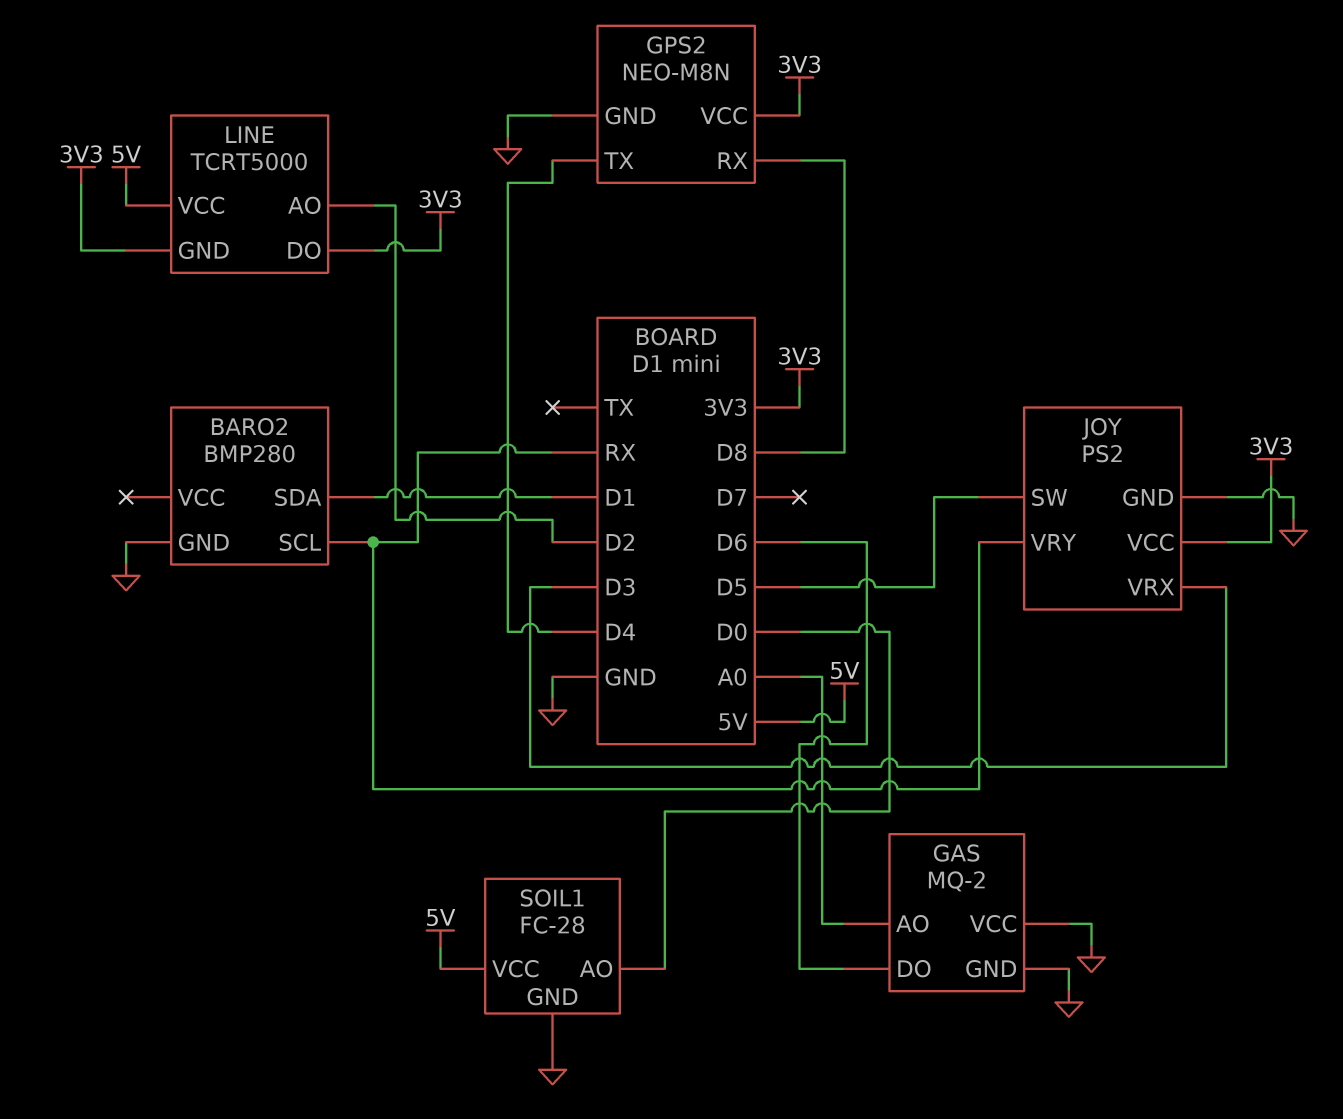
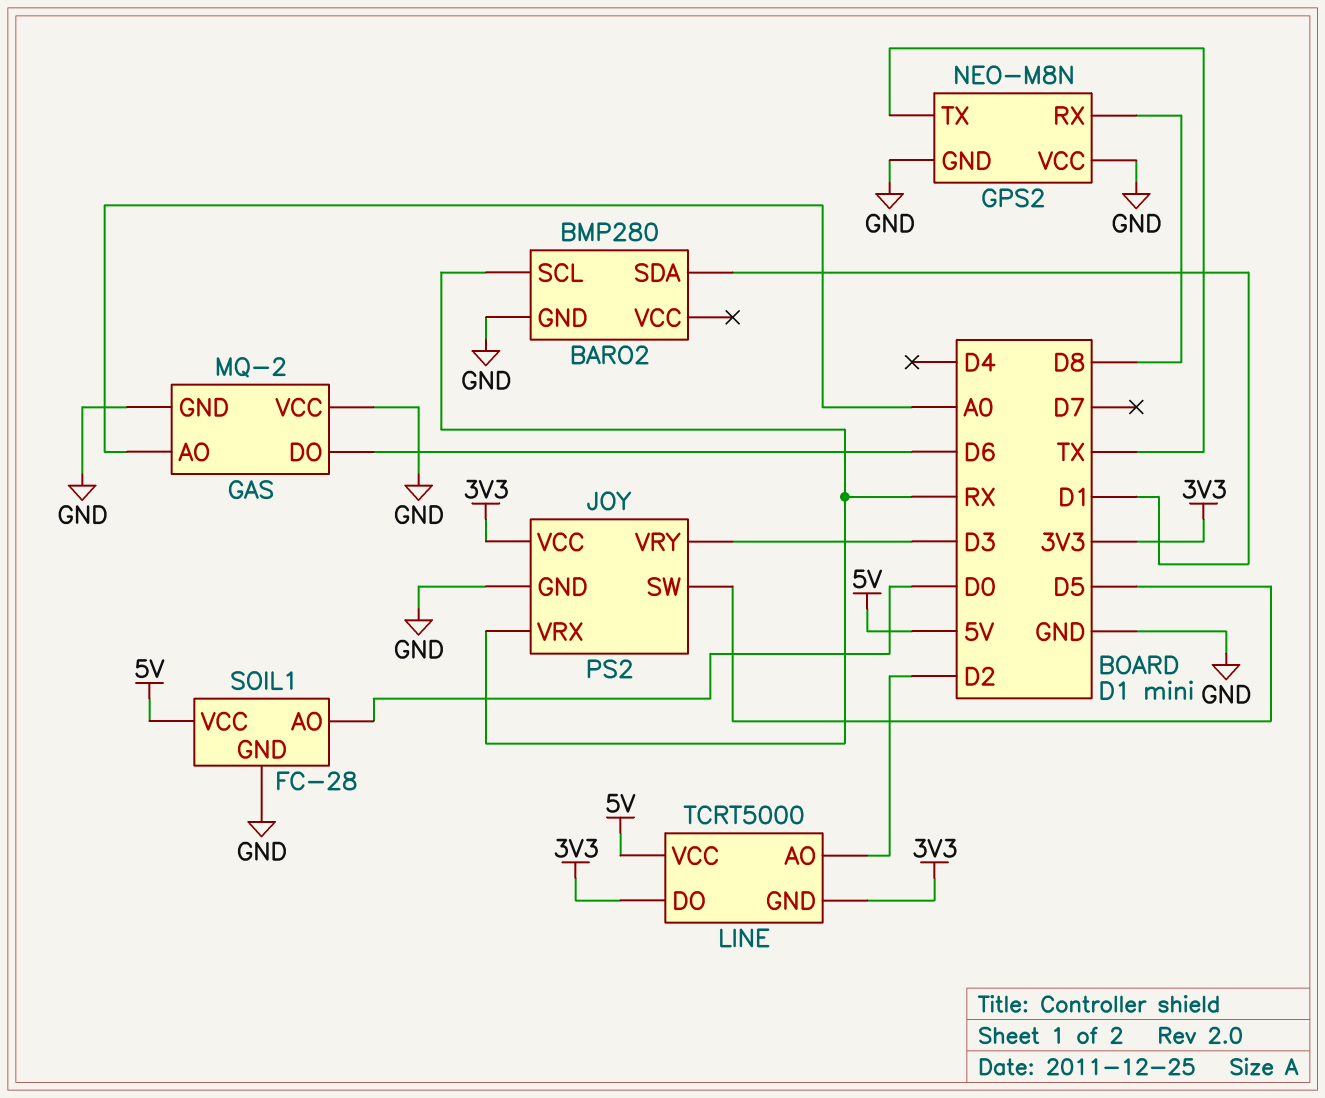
GPS2 pin TX: D4 -> TX
GPS2 pin VCC: 3V3 -> GND
JOY pin VRX: D3 -> RX
JOY pin VRY: RX -> D3

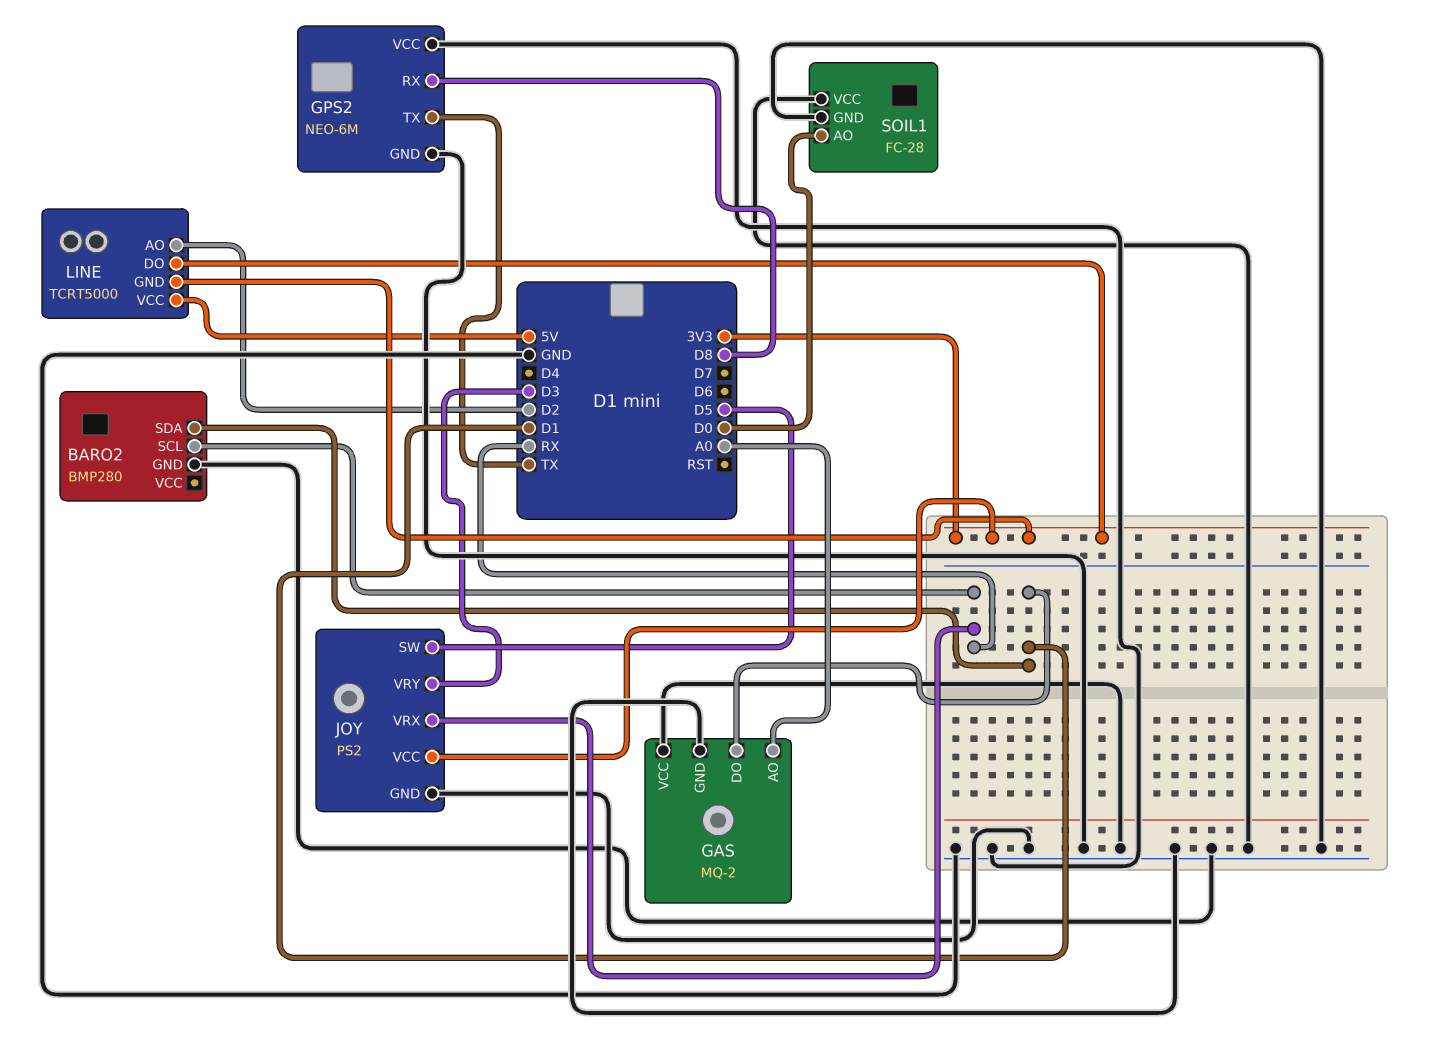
GAS pin DO: D6 -> D1
GPS2: NEO-M8N -> NEO-6M
SOIL1 pin VCC: 5V -> GND

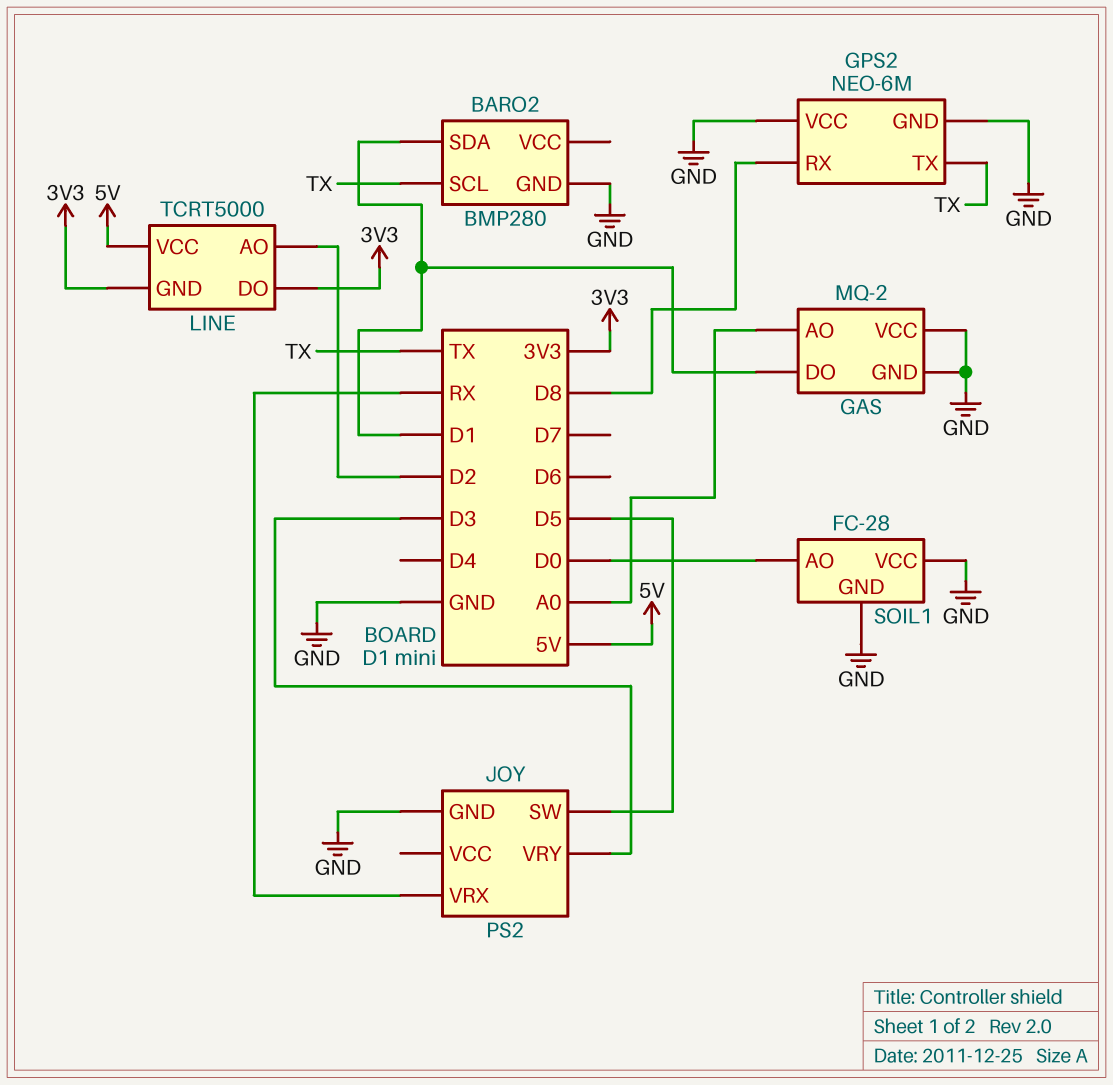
BARO2 pin SCL: RX -> TX
JOY pin VCC: 3V3 -> none

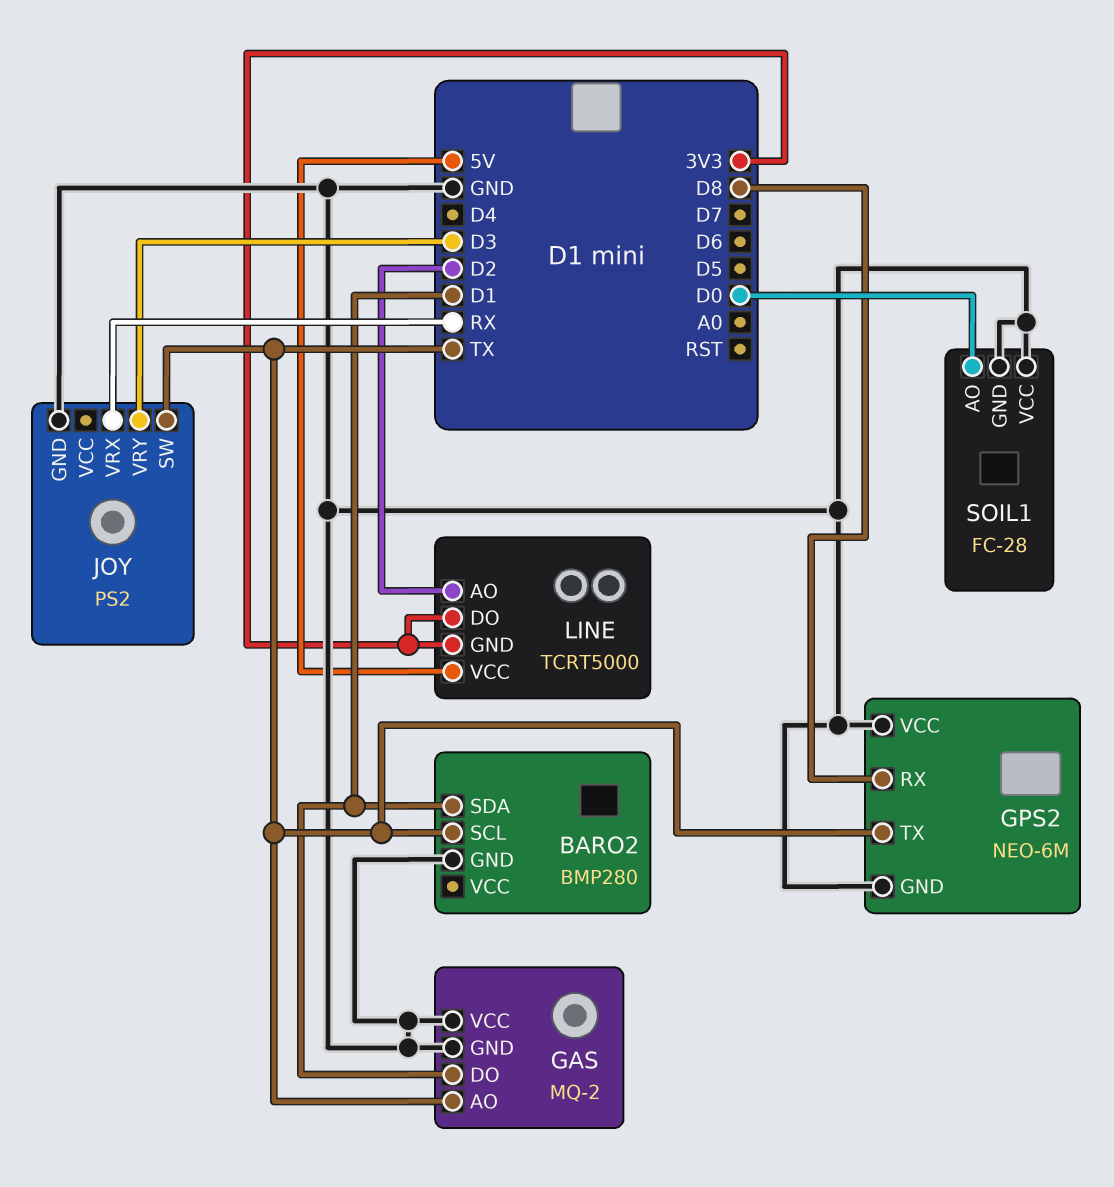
GAS pin AO: A0 -> TX
JOY pin SW: D5 -> TX

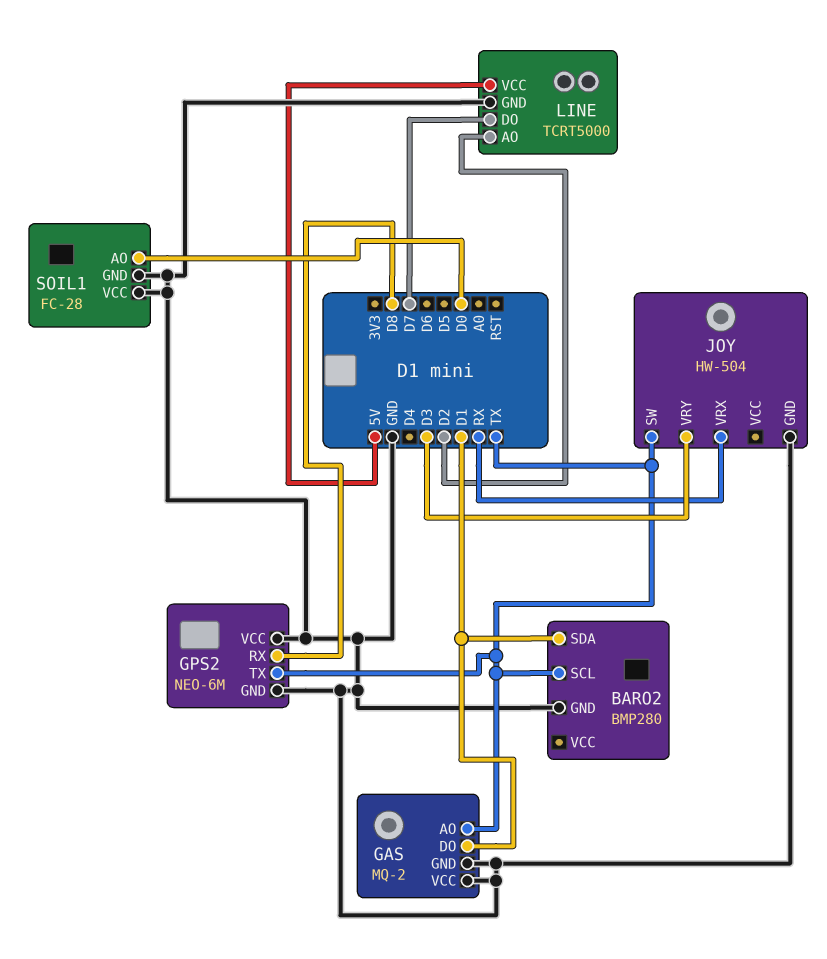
JOY: PS2 -> HW-504
LINE pin DO: 3V3 -> D7
LINE pin GND: 3V3 -> GND

